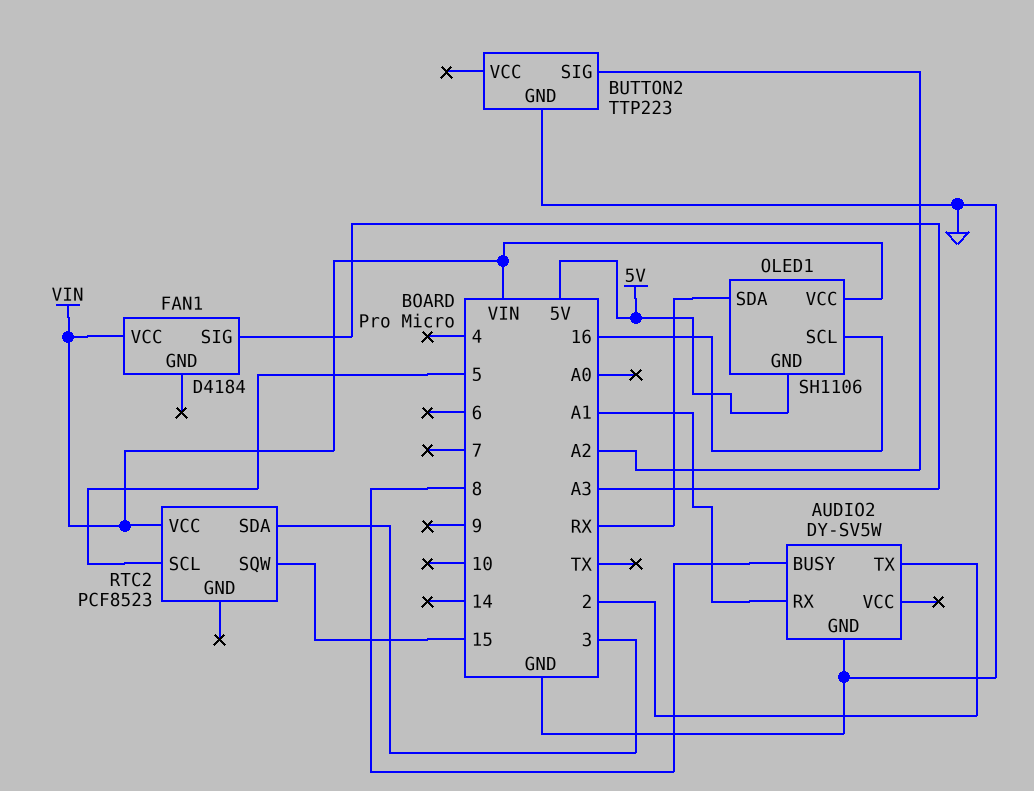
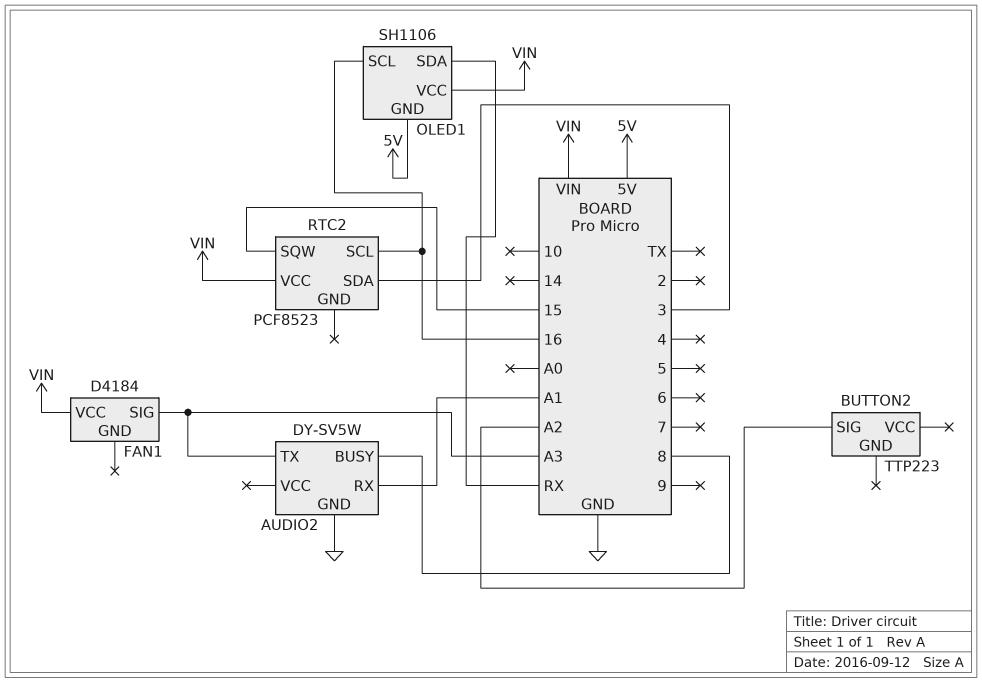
AUDIO2 pin TX: 2 -> A3
BUTTON2 pin GND: GND -> none
RTC2 pin SCL: 5 -> 16

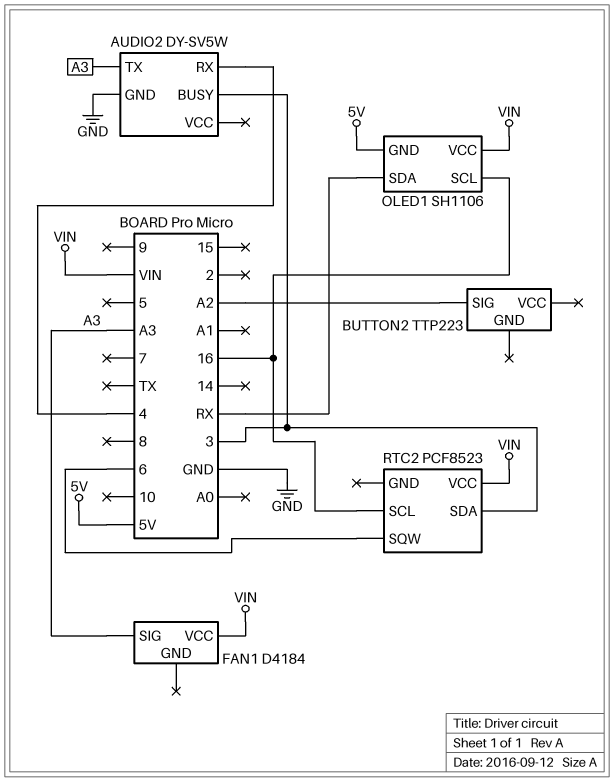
AUDIO2 pin BUSY: 8 -> 3
AUDIO2 pin RX: A1 -> 4
RTC2 pin SQW: 15 -> 6

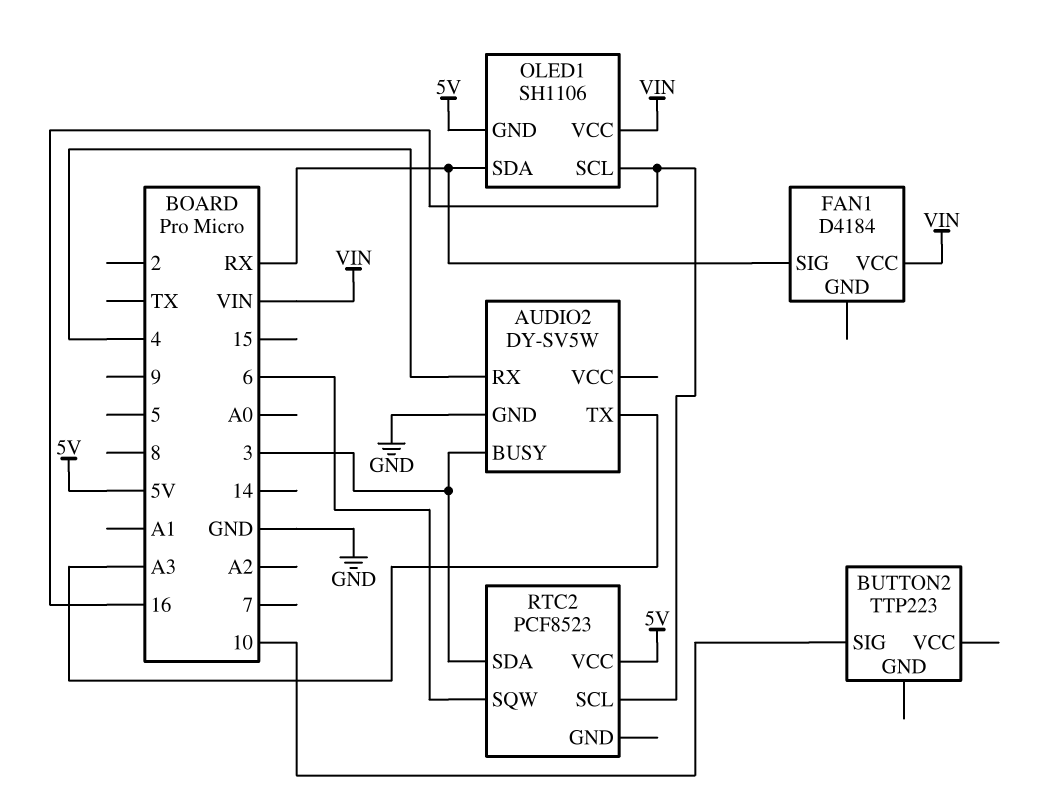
BUTTON2 pin SIG: A2 -> 10
FAN1 pin SIG: A3 -> RX
RTC2 pin VCC: VIN -> 5V

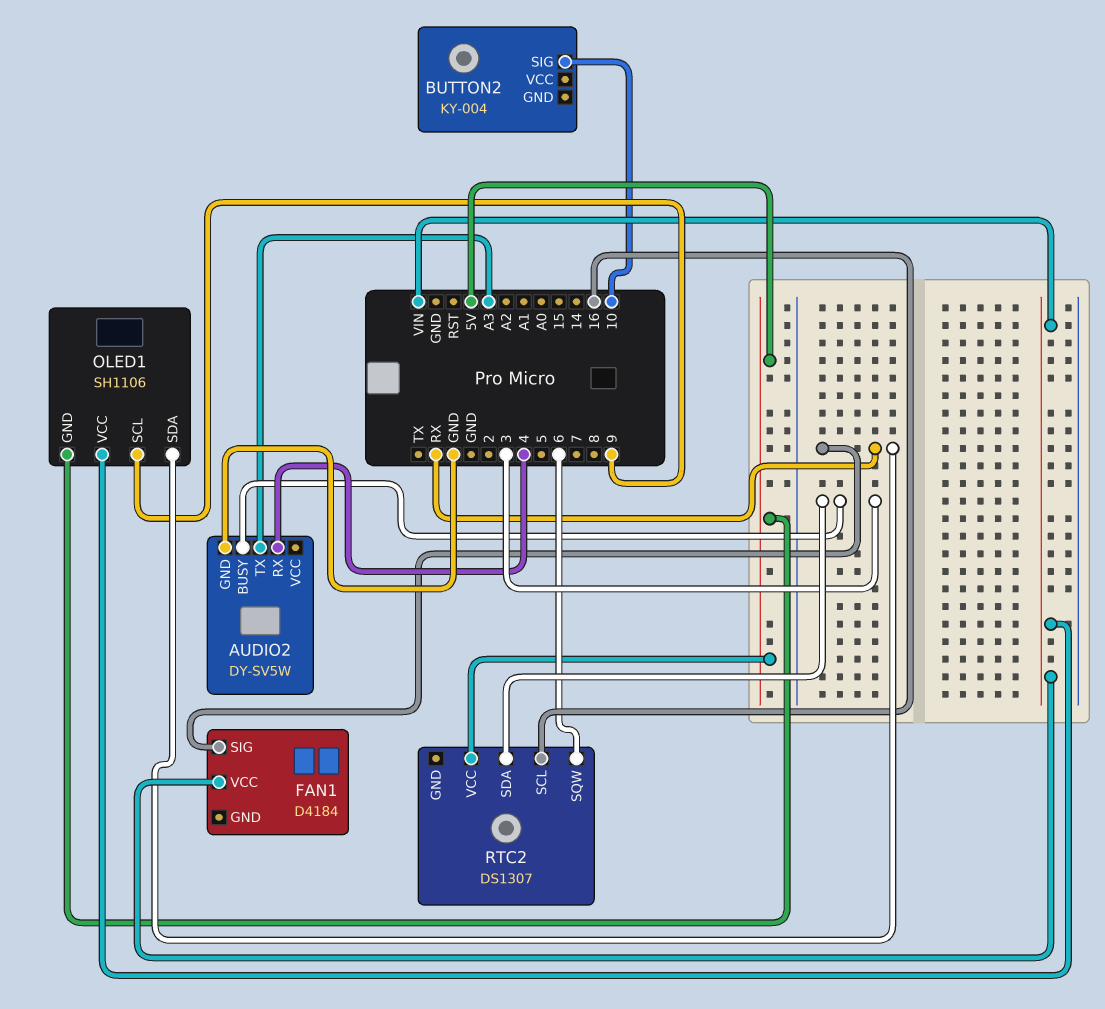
BUTTON2: TTP223 -> KY-004
OLED1 pin SCL: 16 -> 9
RTC2: PCF8523 -> DS1307

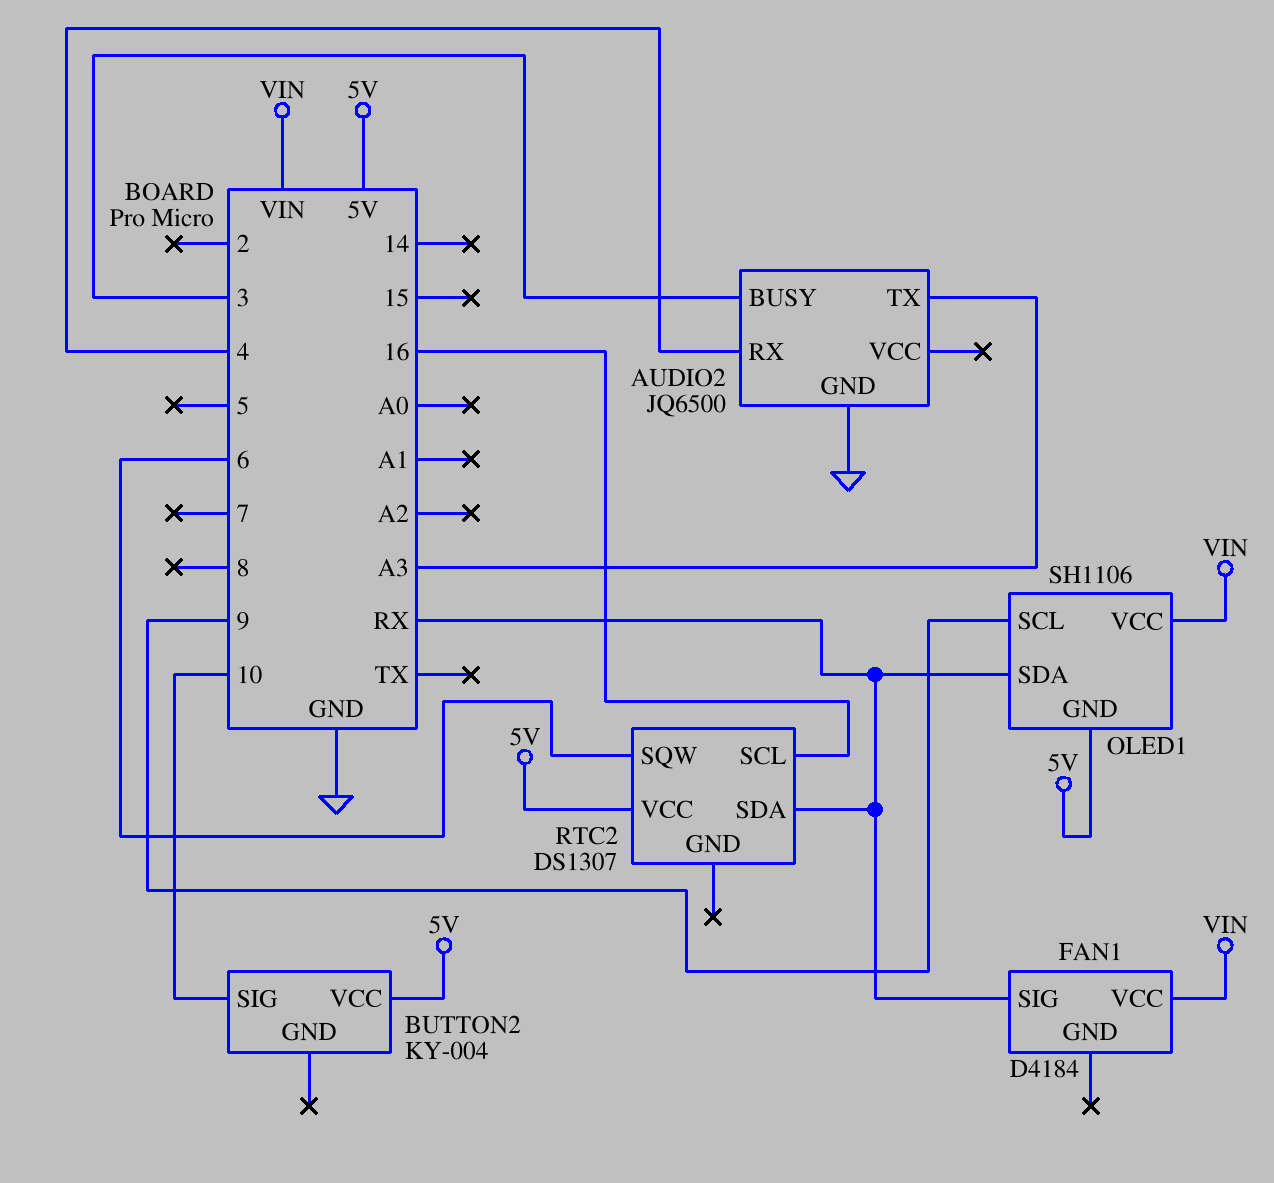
AUDIO2: DY-SV5W -> JQ6500
BUTTON2 pin VCC: none -> 5V
RTC2 pin SDA: 3 -> RX

